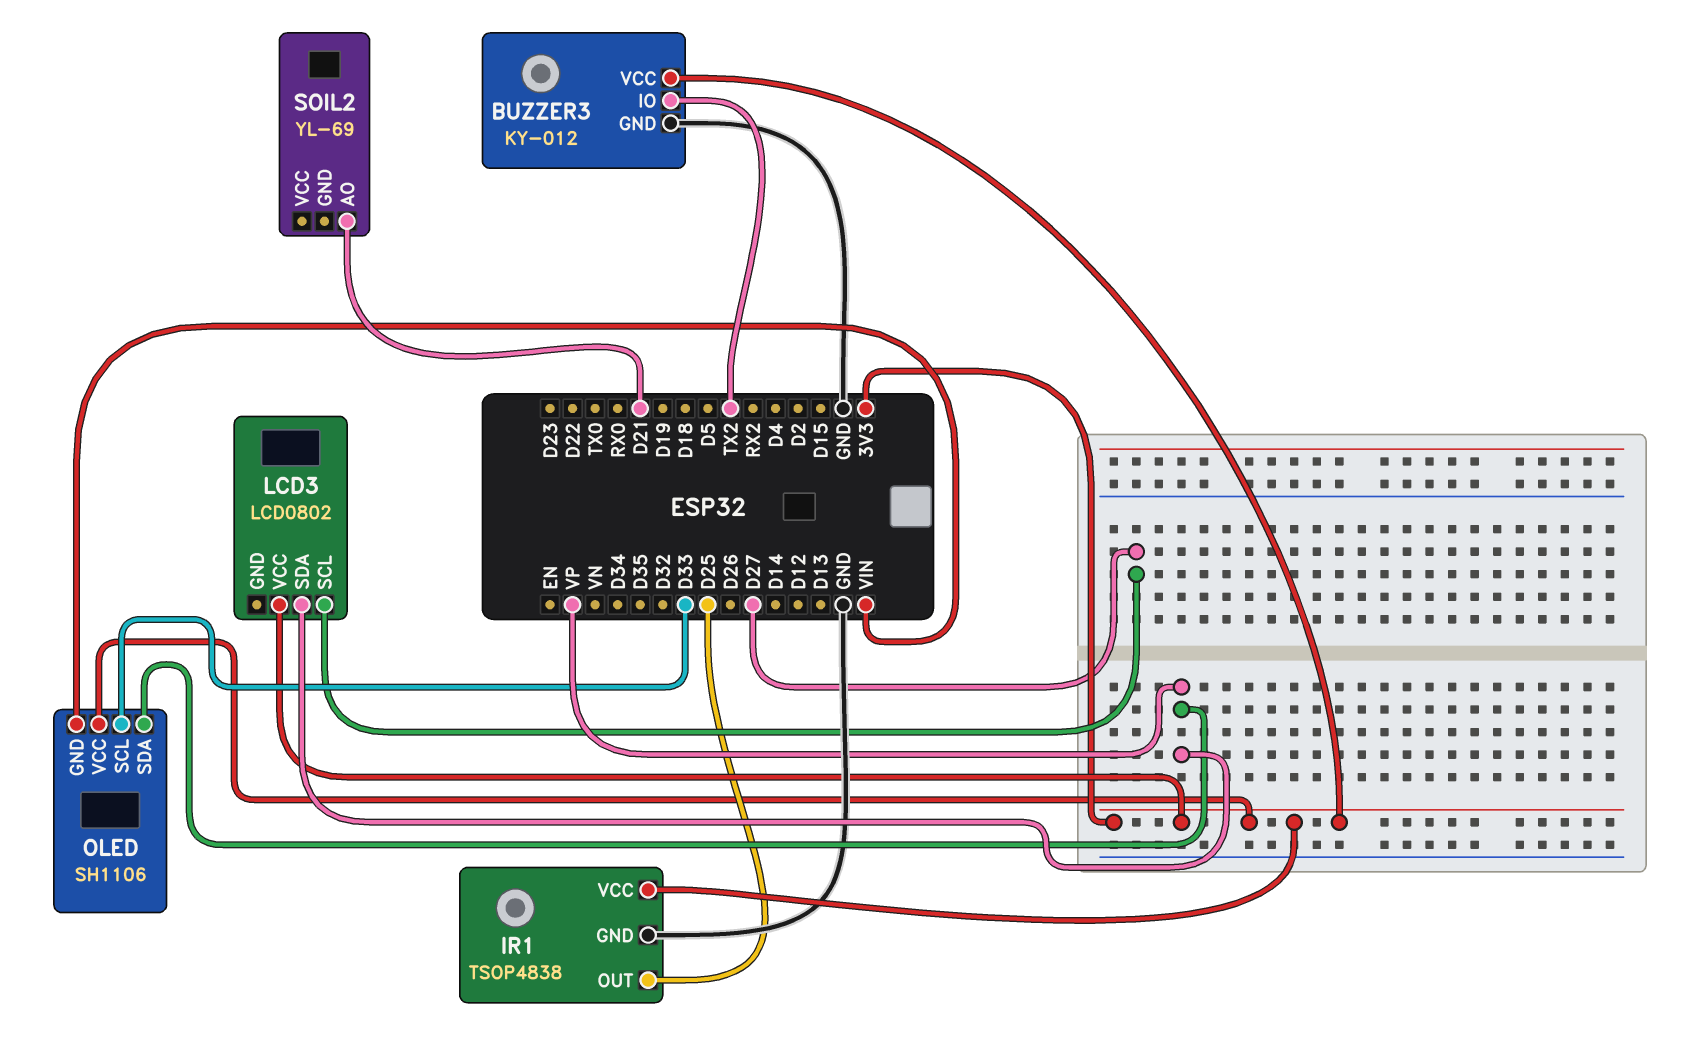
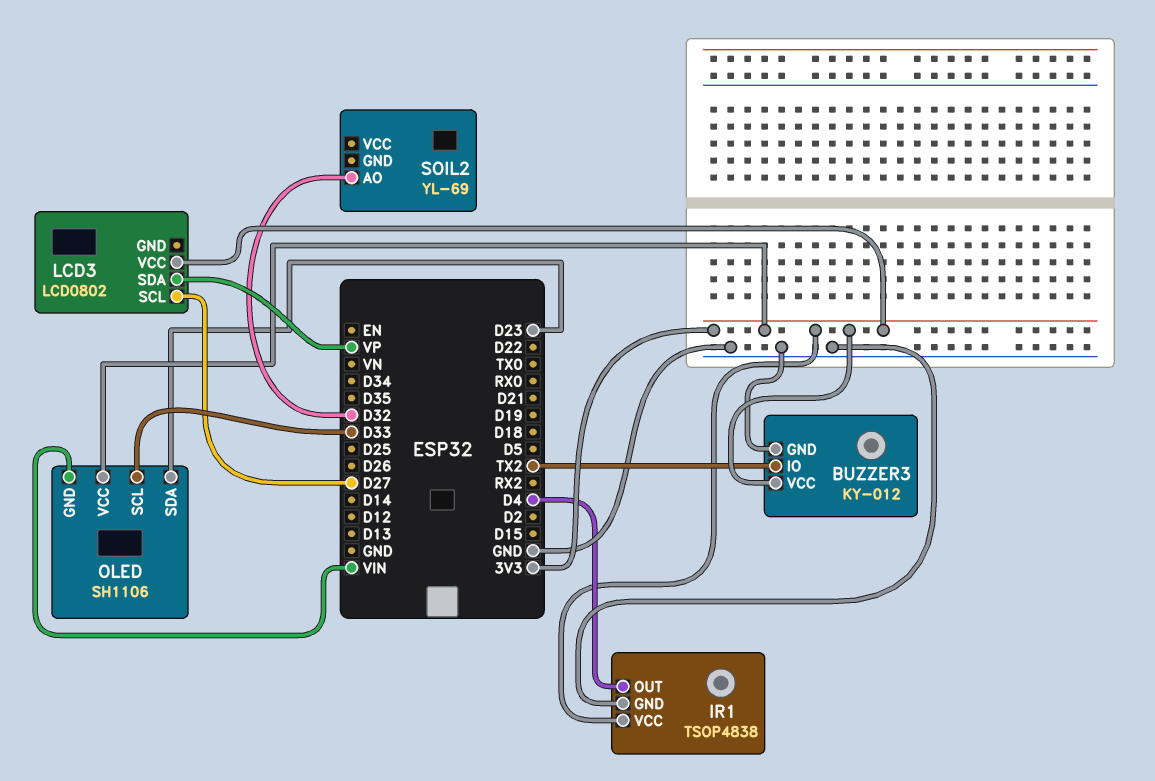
IR1 pin OUT: D25 -> D4
OLED pin SDA: VP -> D23
SOIL2 pin AO: D21 -> D32

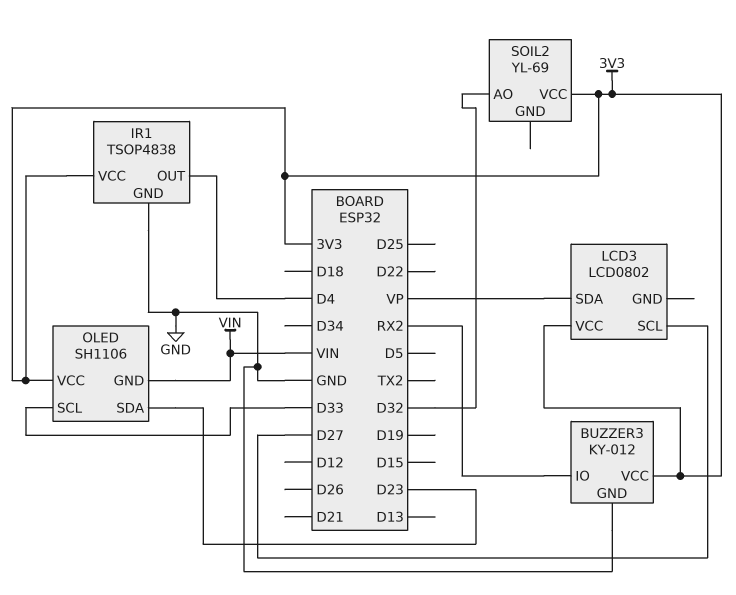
BUZZER3 pin IO: TX2 -> RX2
SOIL2 pin VCC: none -> 3V3

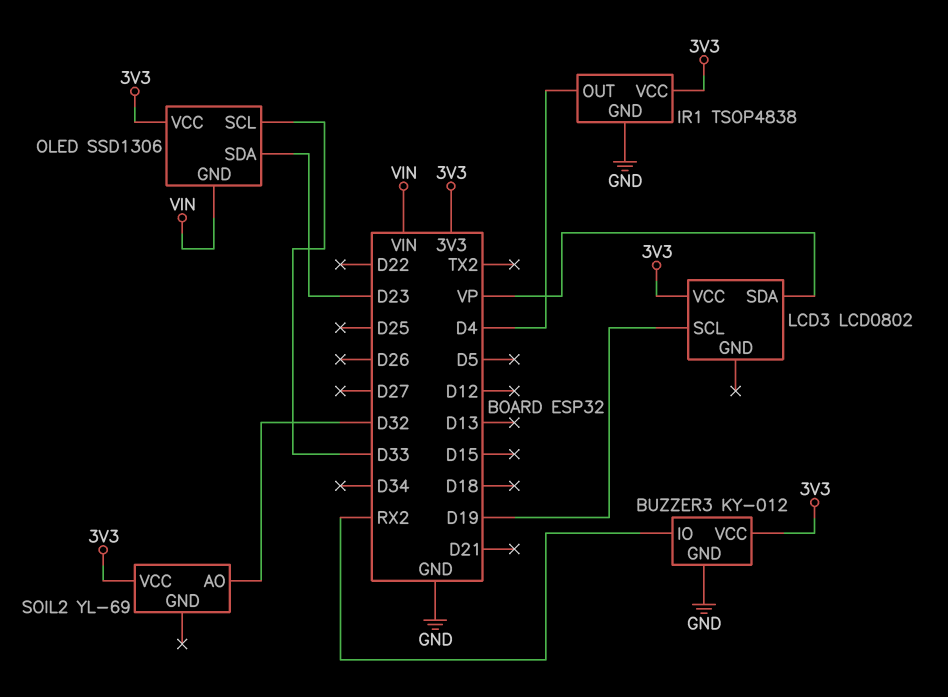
LCD3 pin SCL: D27 -> D19
OLED: SH1106 -> SSD1306

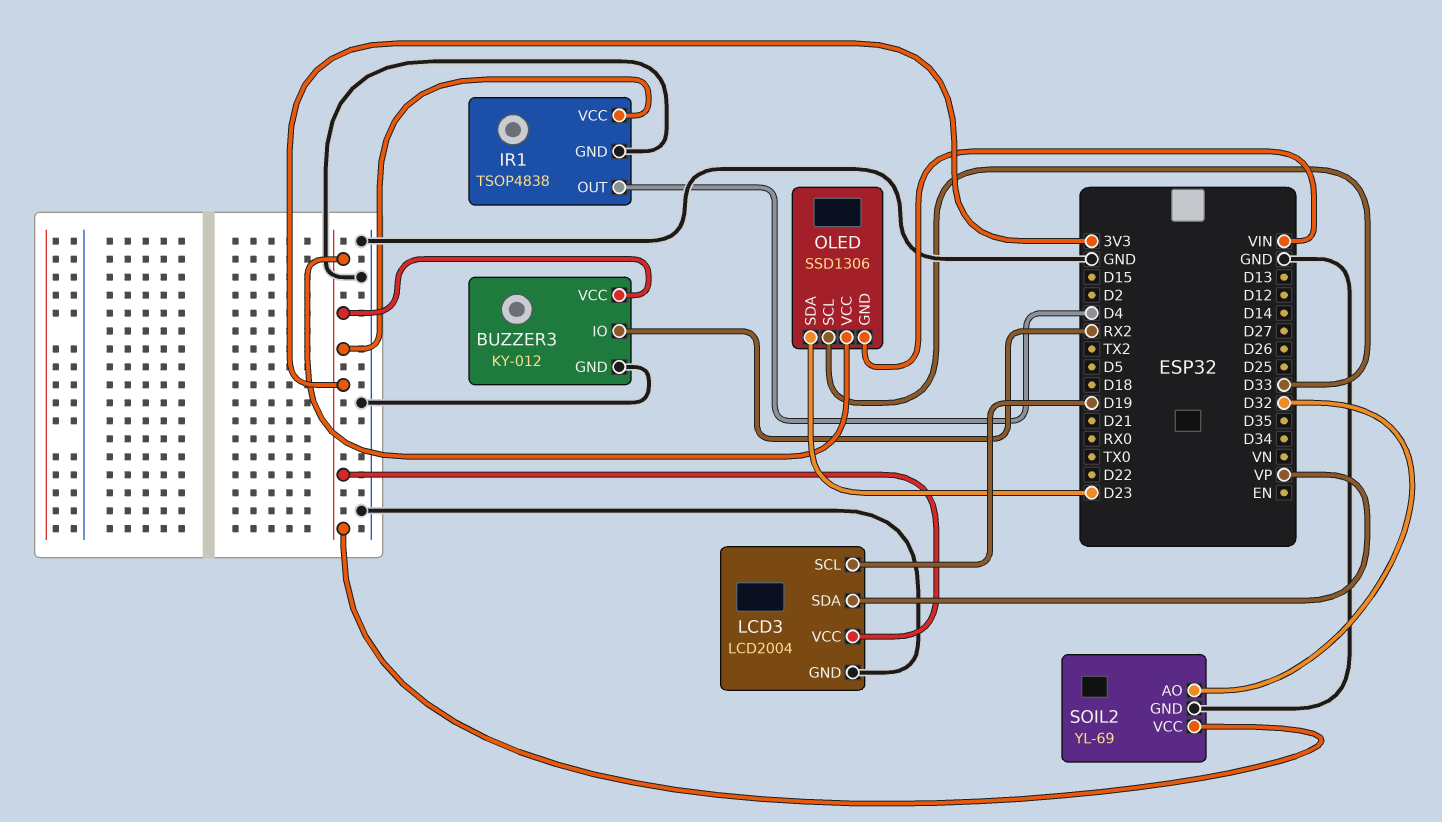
LCD3: LCD0802 -> LCD2004
LCD3 pin GND: none -> GND
SOIL2 pin GND: none -> GND

